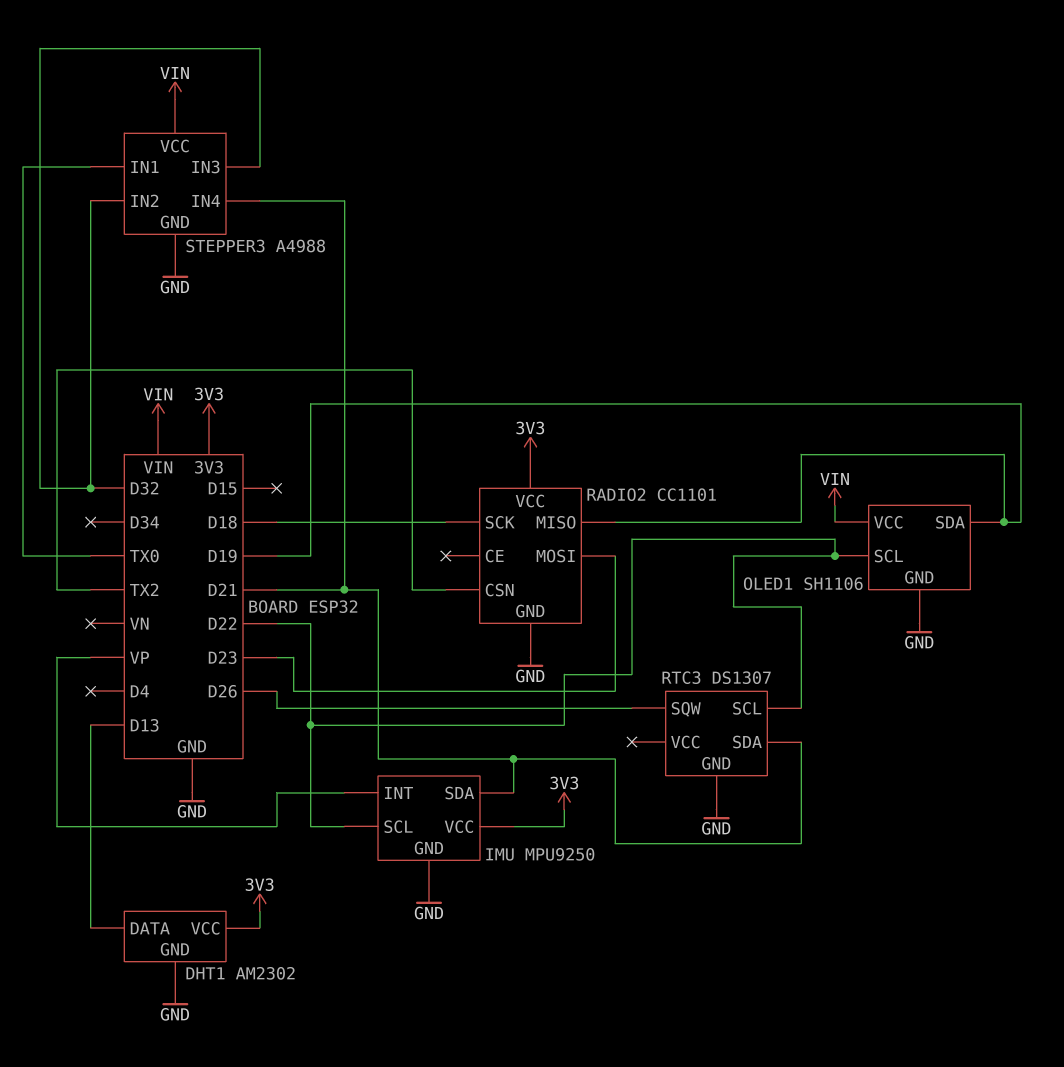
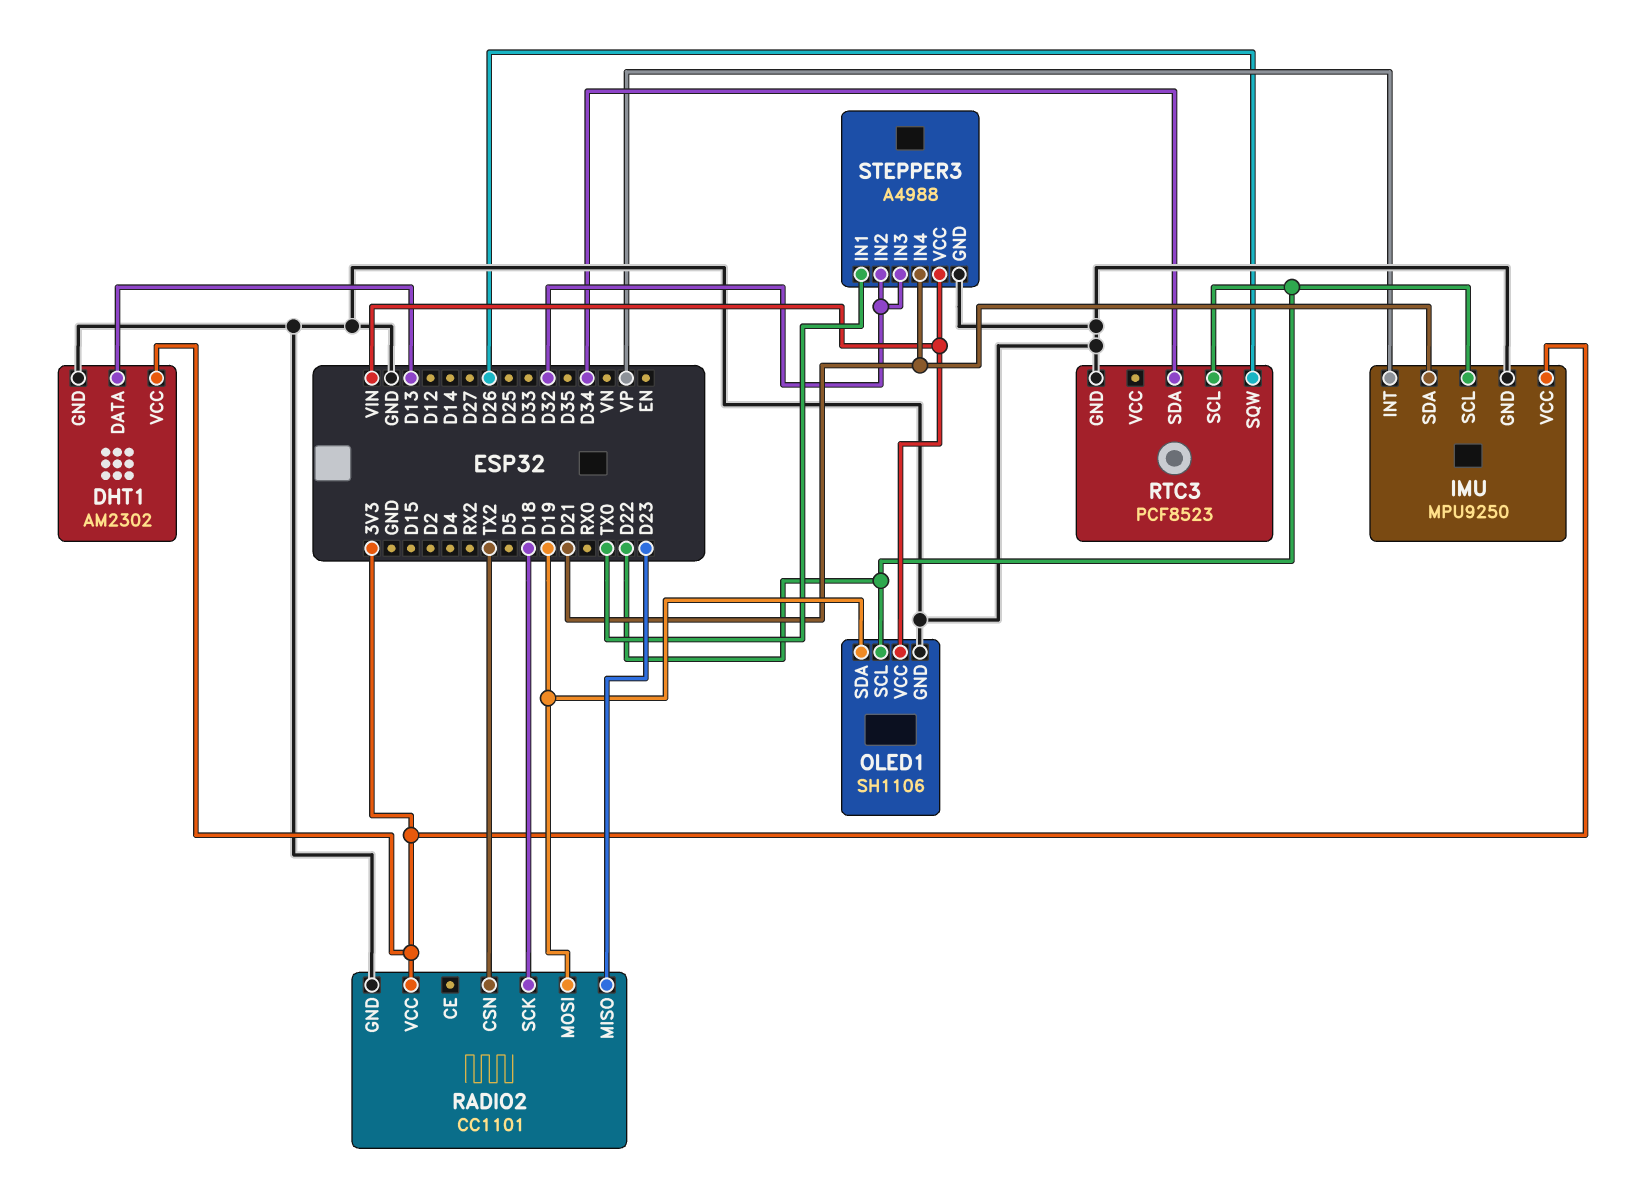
RADIO2 pin MISO: D19 -> D23
RADIO2 pin MOSI: D23 -> D19
RTC3: DS1307 -> PCF8523
RTC3 pin SDA: D21 -> D34

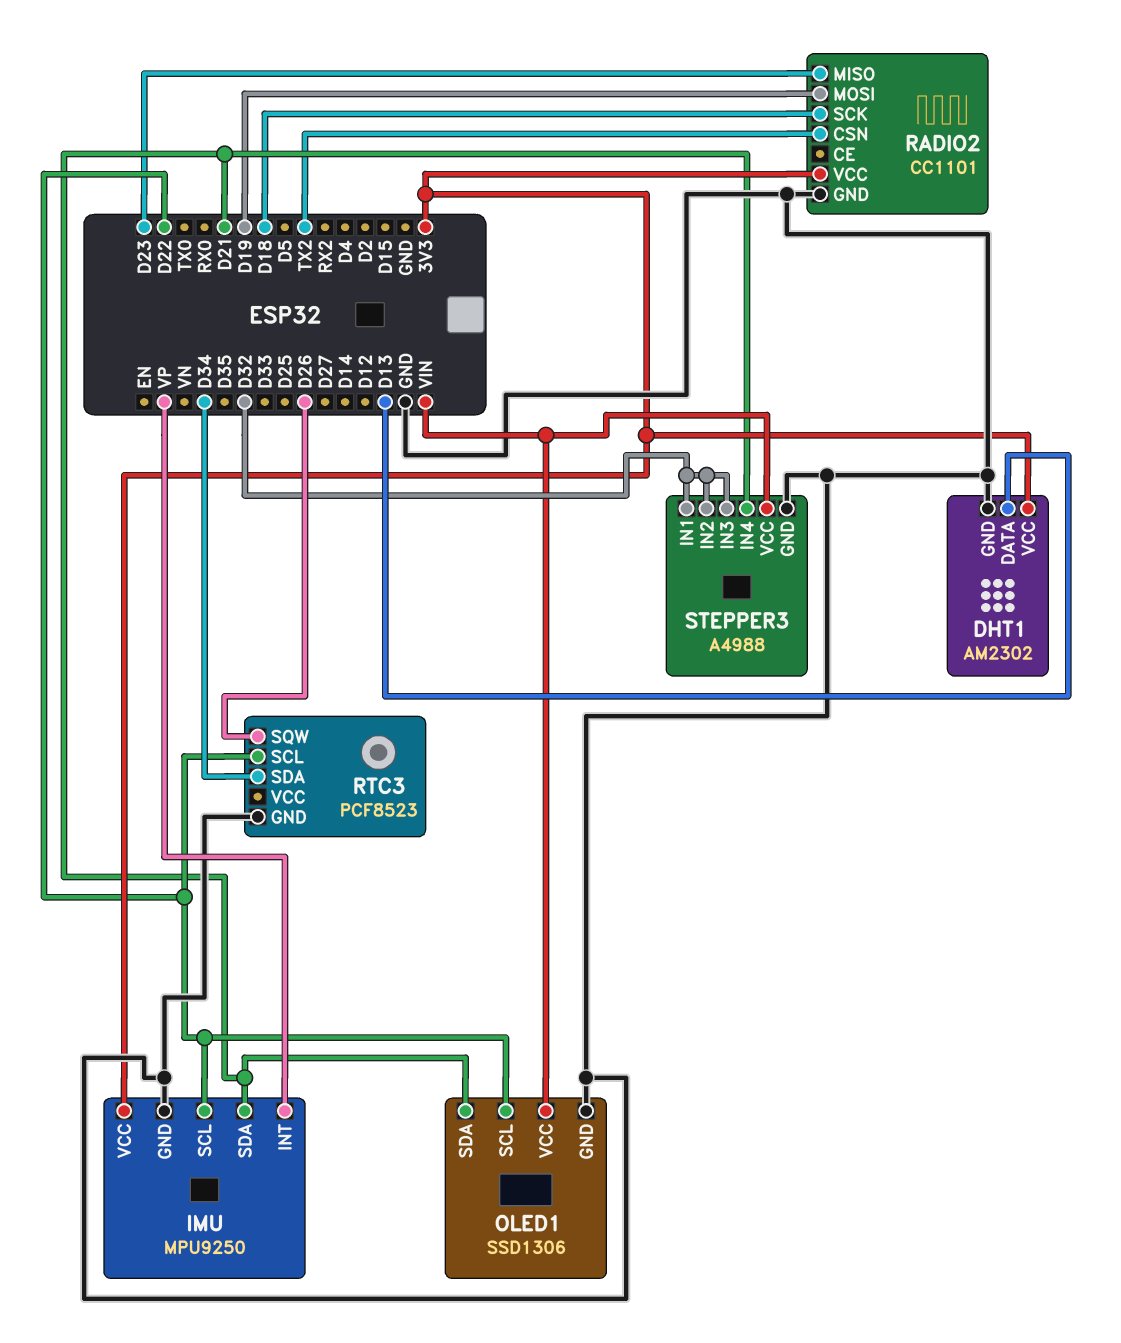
OLED1: SH1106 -> SSD1306
OLED1 pin SDA: D19 -> D21
STEPPER3 pin IN1: TX0 -> D32

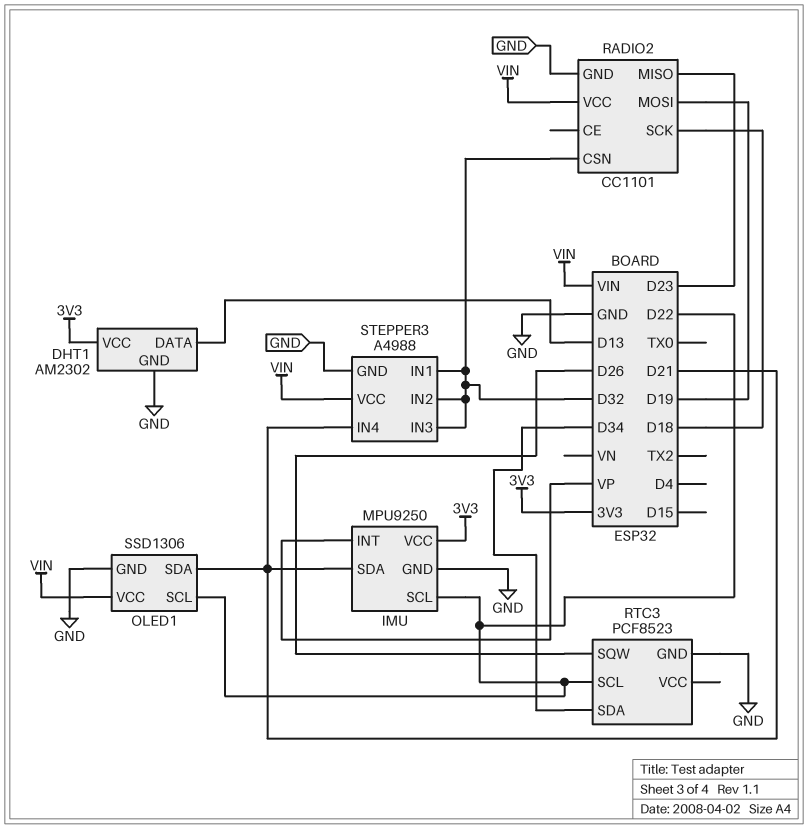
RADIO2 pin CSN: TX2 -> D32
RADIO2 pin VCC: 3V3 -> VIN

